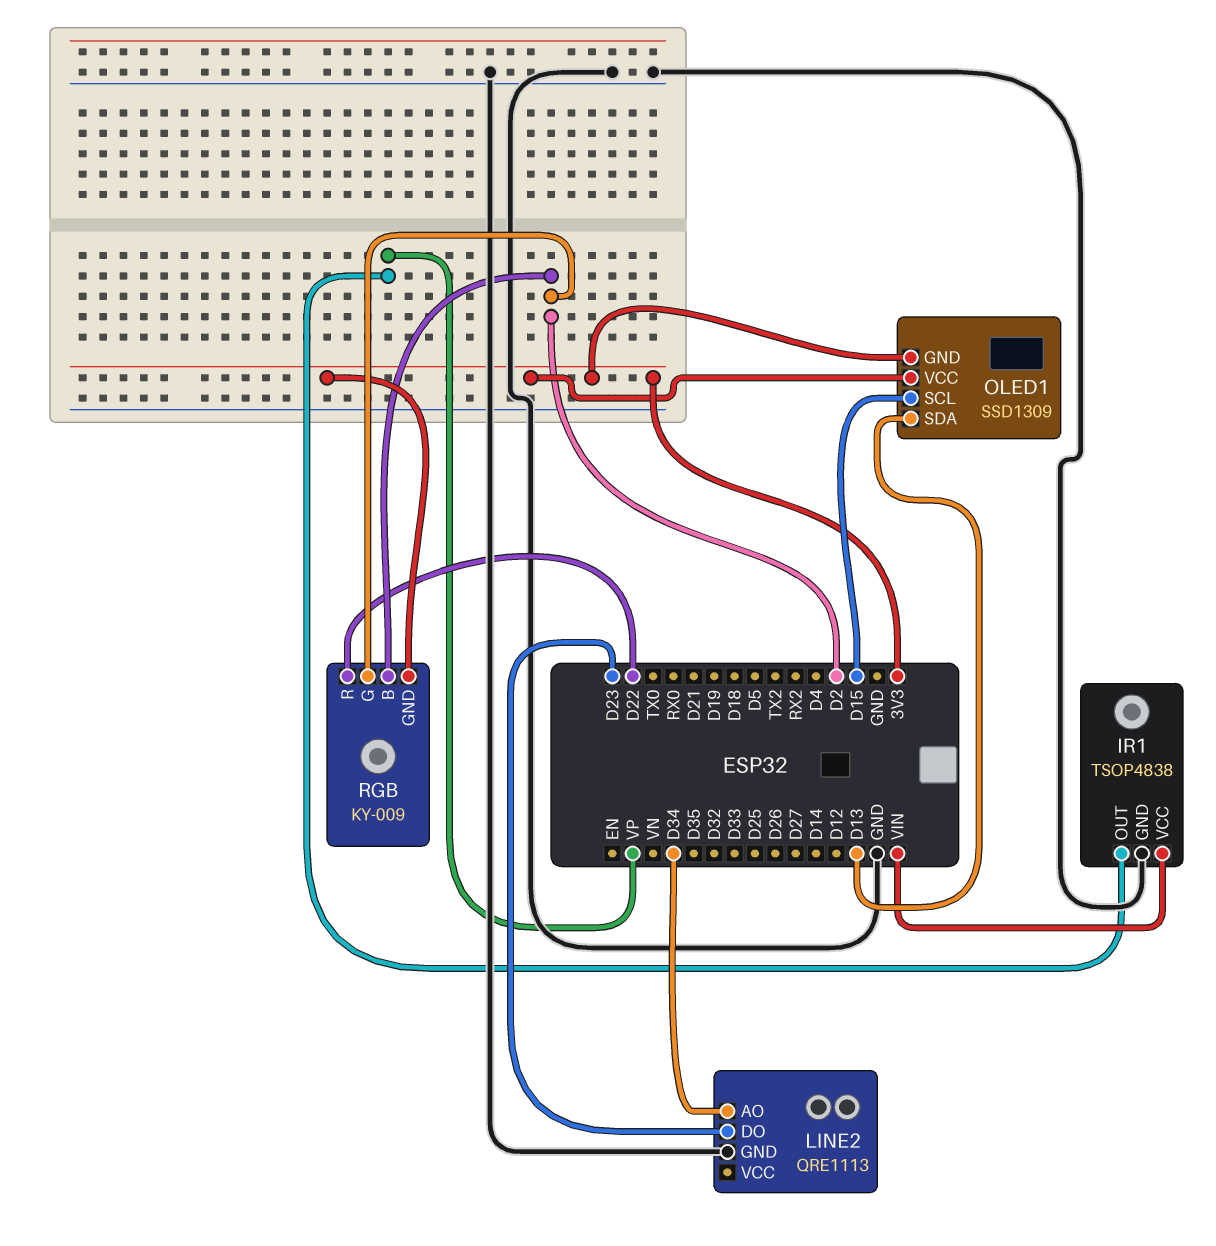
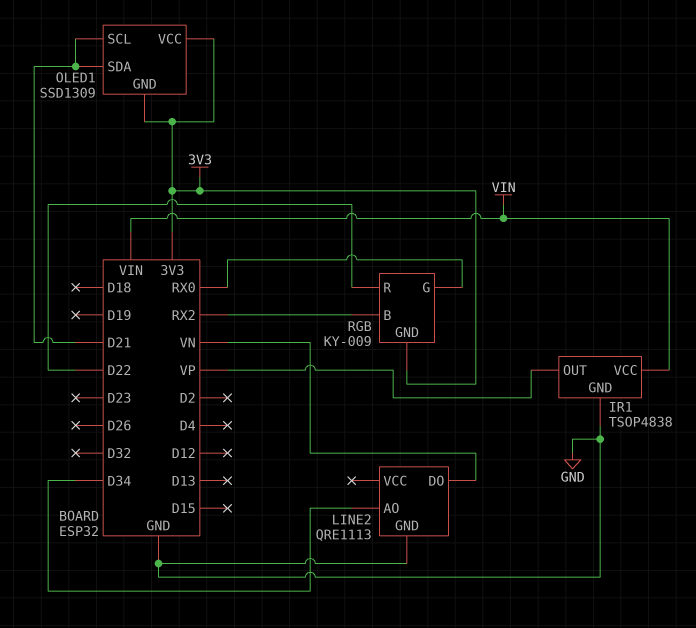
LINE2 pin DO: D23 -> VN
OLED1 pin SCL: D15 -> D21
OLED1 pin SDA: D13 -> D21
RGB pin B: D2 -> RX2
RGB pin G: D2 -> RX0

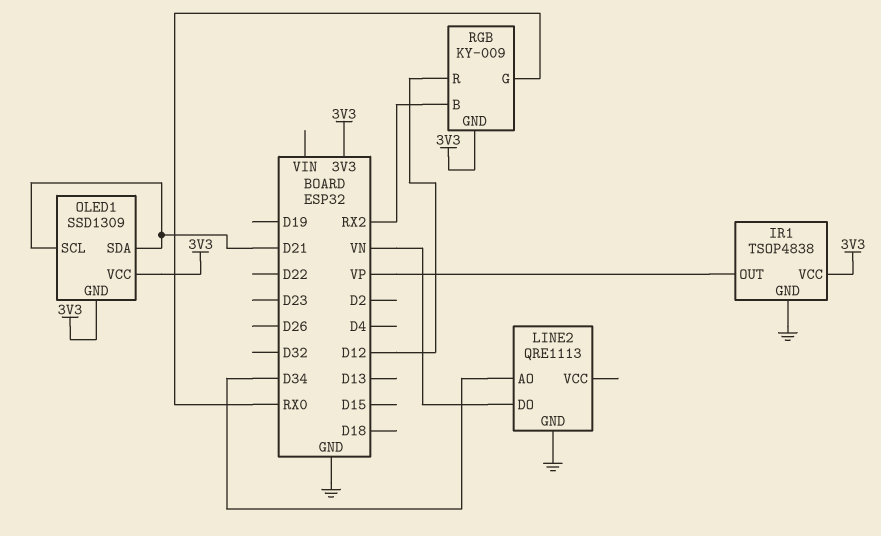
IR1 pin VCC: VIN -> 3V3
RGB pin R: D22 -> D12

